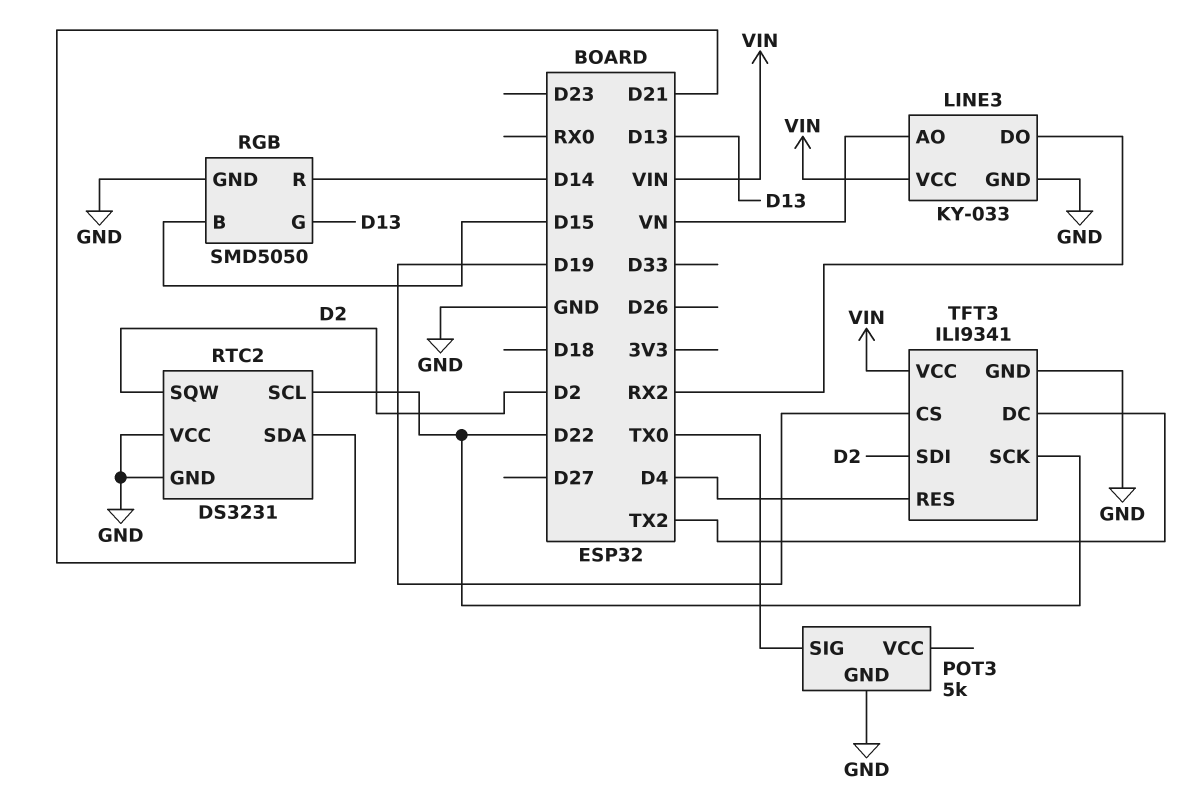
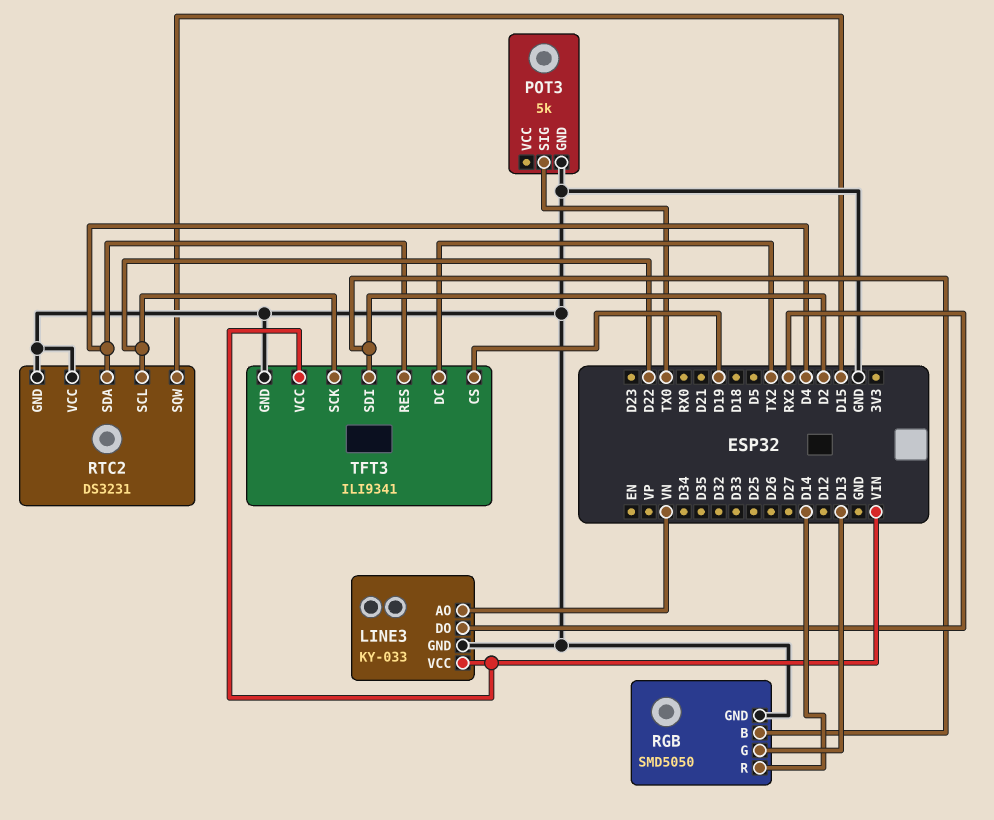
RGB pin B: D15 -> D2
RTC2 pin SDA: D21 -> D4
RTC2 pin SQW: D2 -> D15

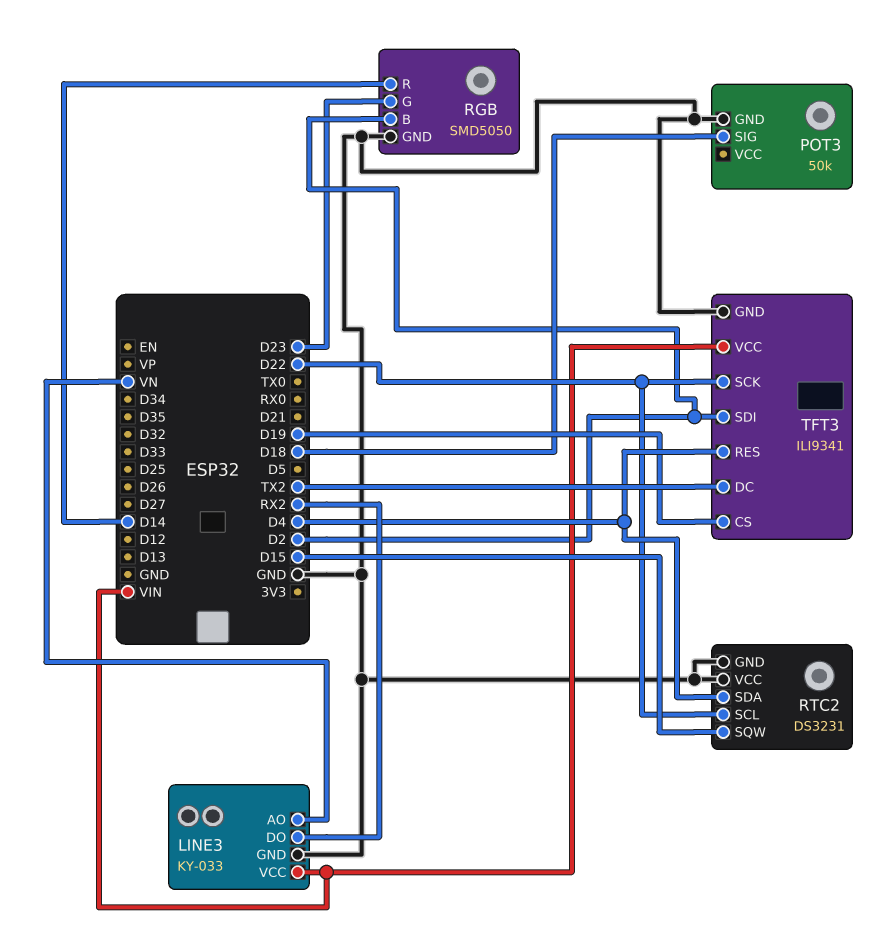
POT3: 5k -> 50k
POT3 pin SIG: TX0 -> D18
RGB pin G: D13 -> D23

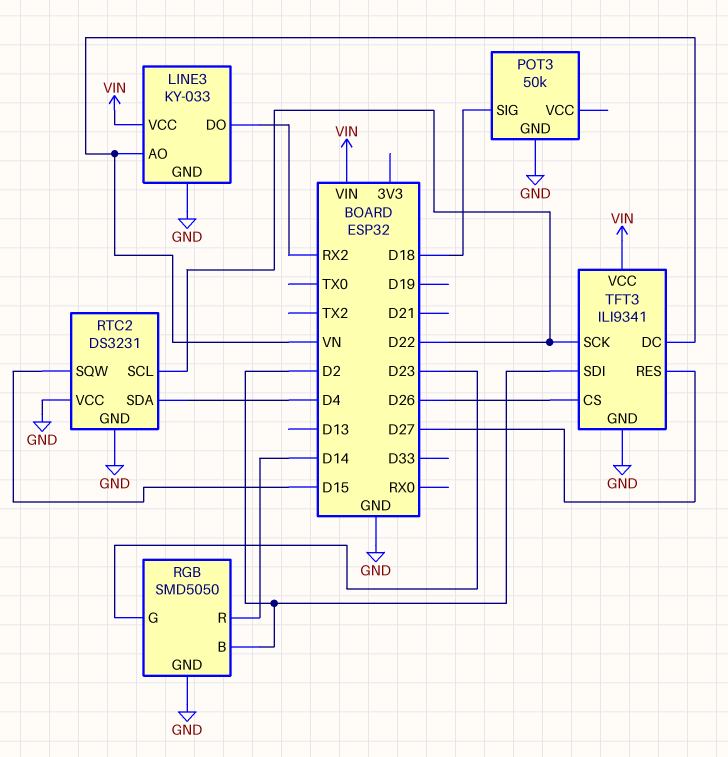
TFT3 pin CS: D19 -> D26
TFT3 pin DC: TX2 -> VN
TFT3 pin RES: D4 -> D27

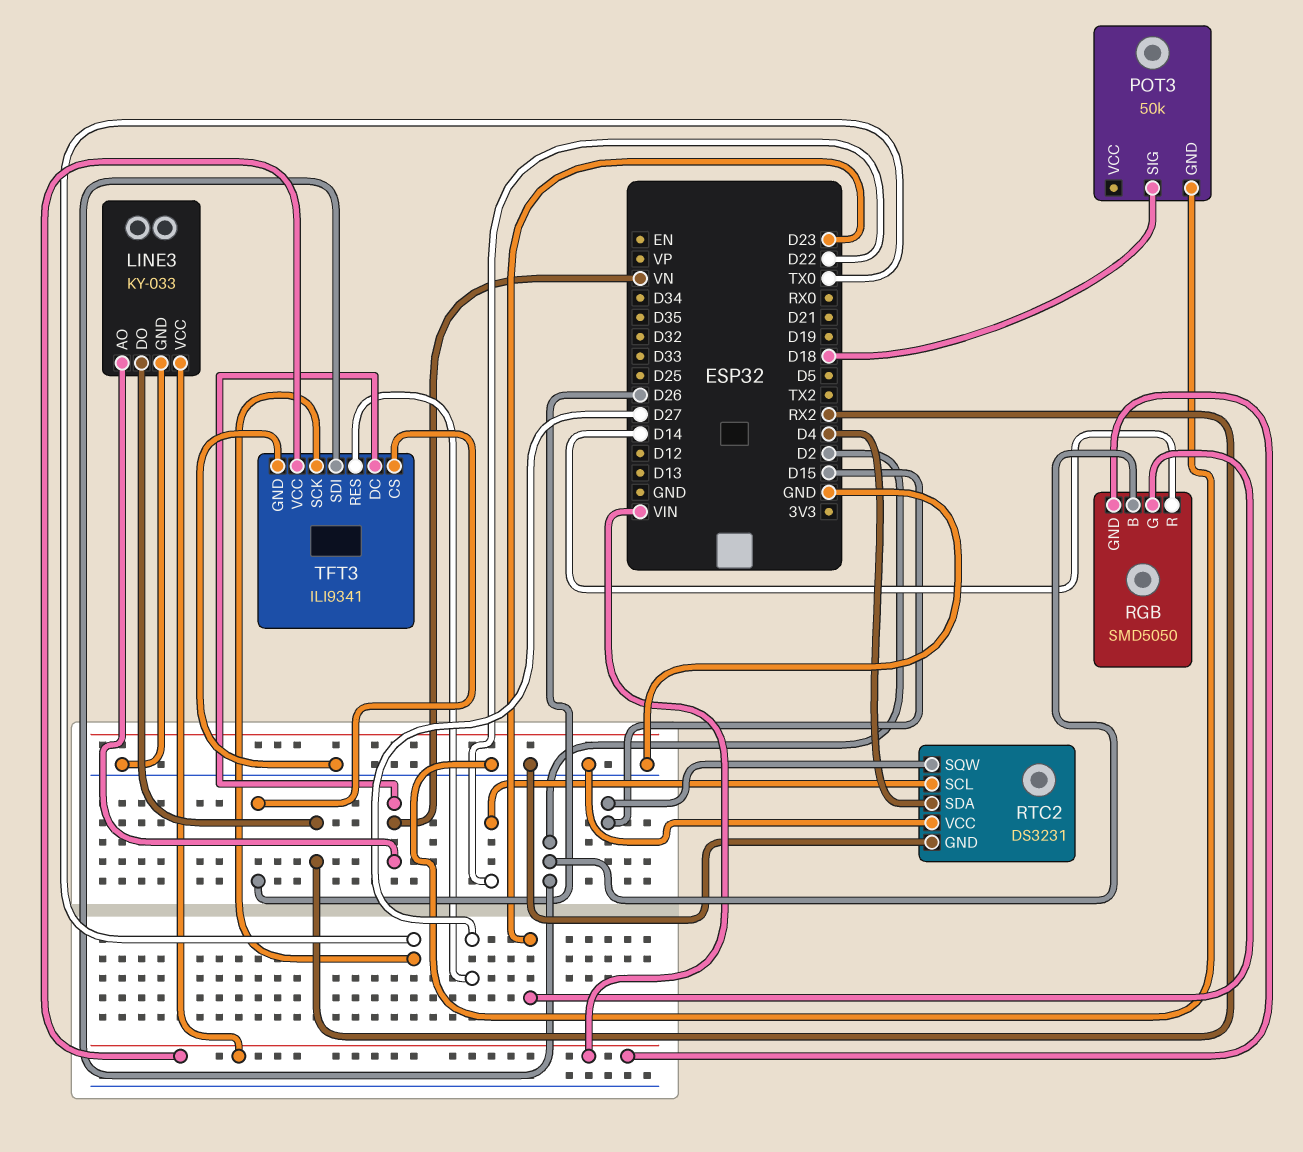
RGB pin GND: GND -> VIN
TFT3 pin SCK: D22 -> TX0

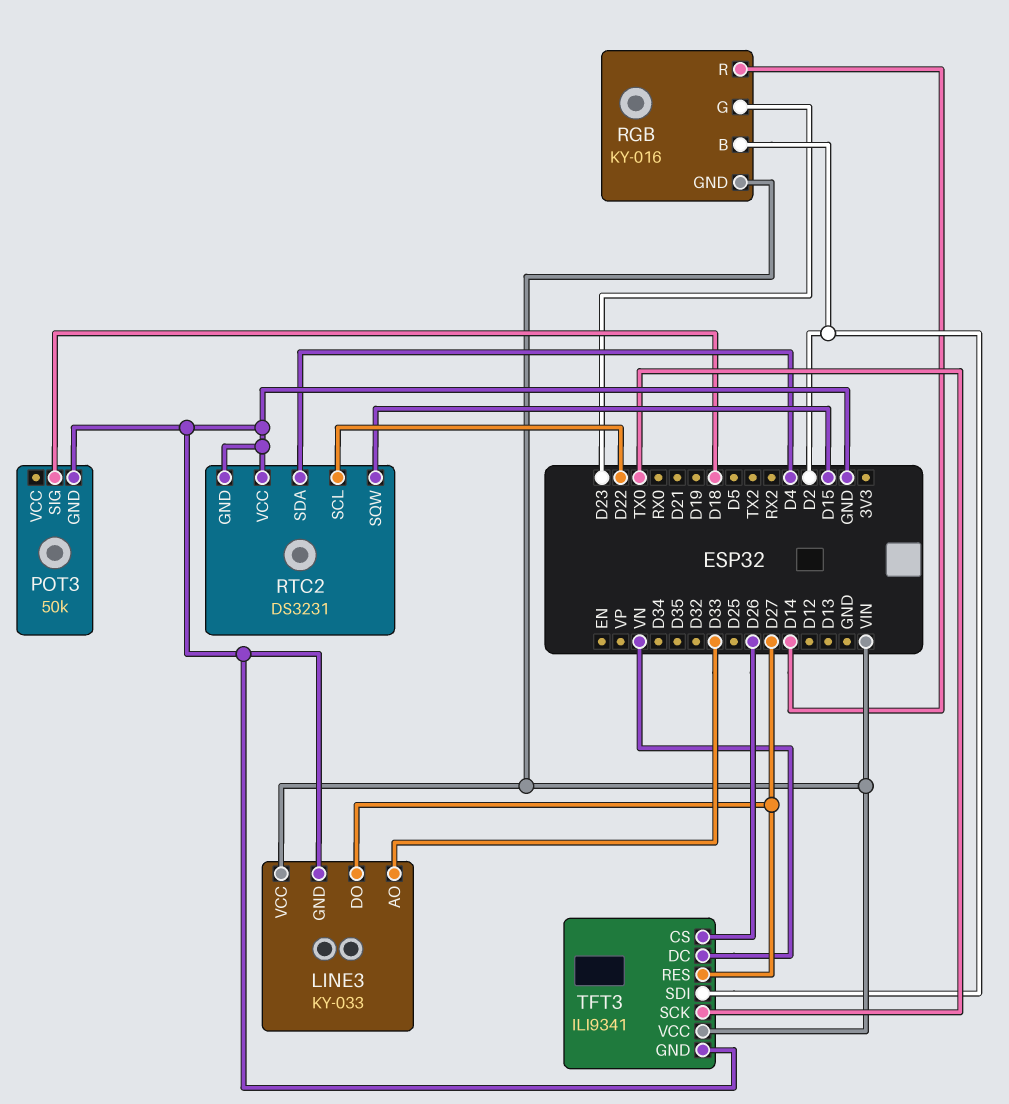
LINE3 pin AO: VN -> D33
LINE3 pin DO: RX2 -> D27
RGB: SMD5050 -> KY-016

